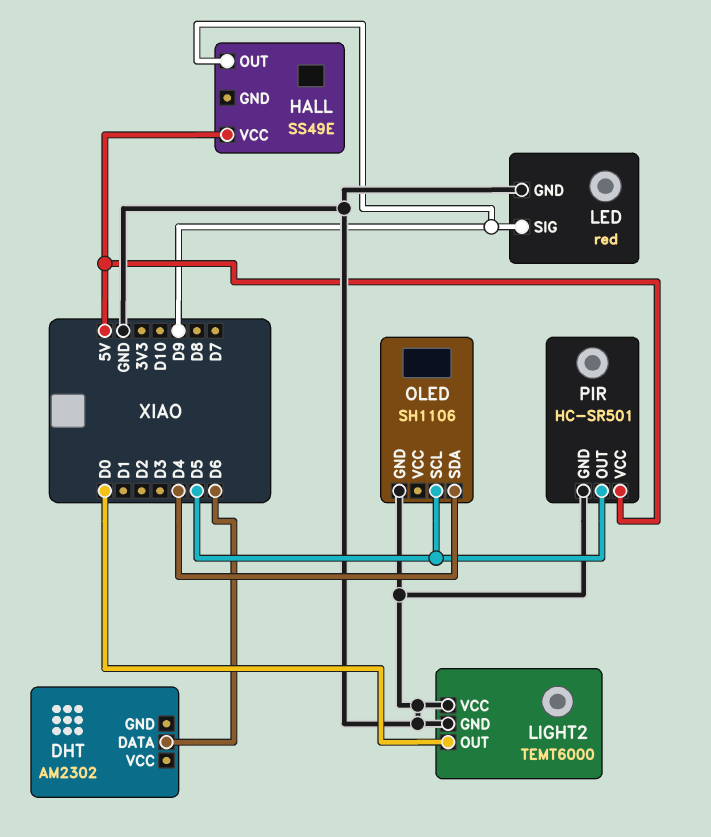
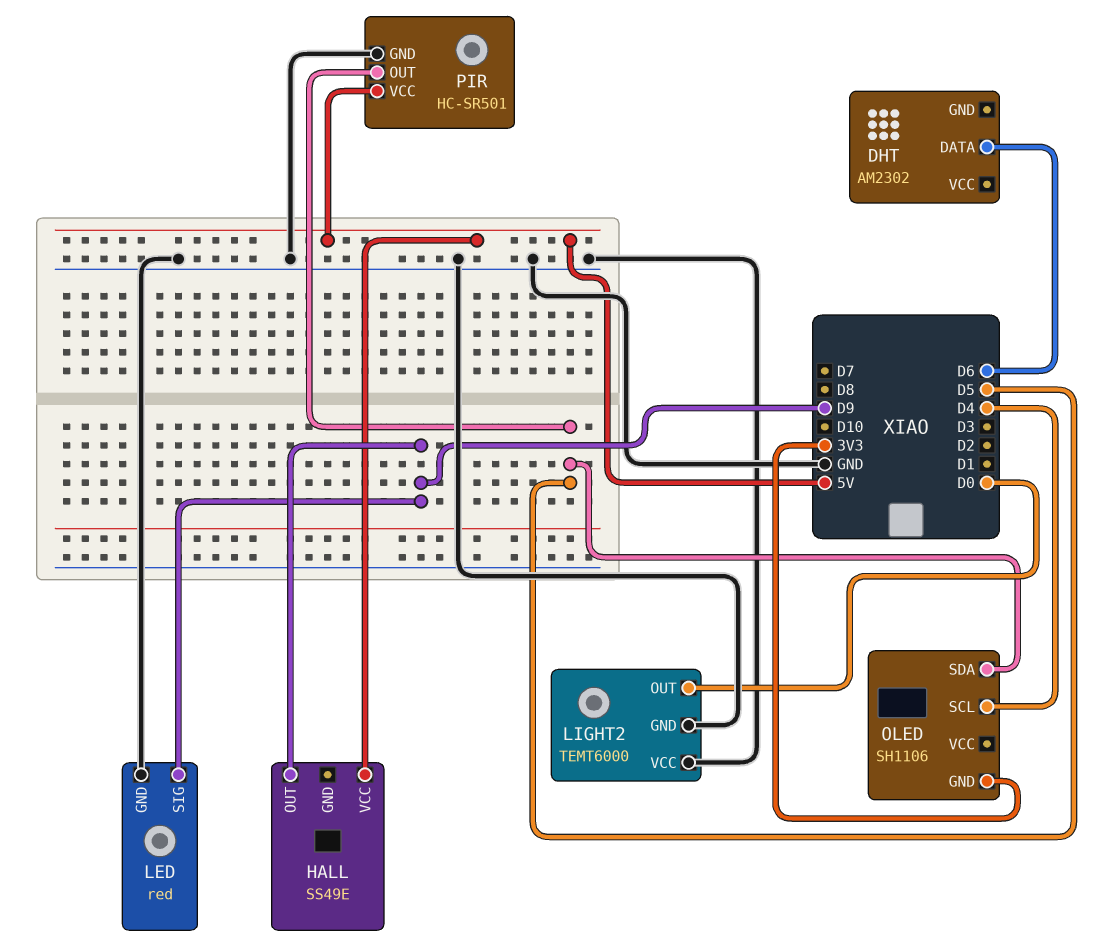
OLED pin GND: GND -> 3V3
OLED pin SCL: D5 -> D4
OLED pin SDA: D4 -> D5

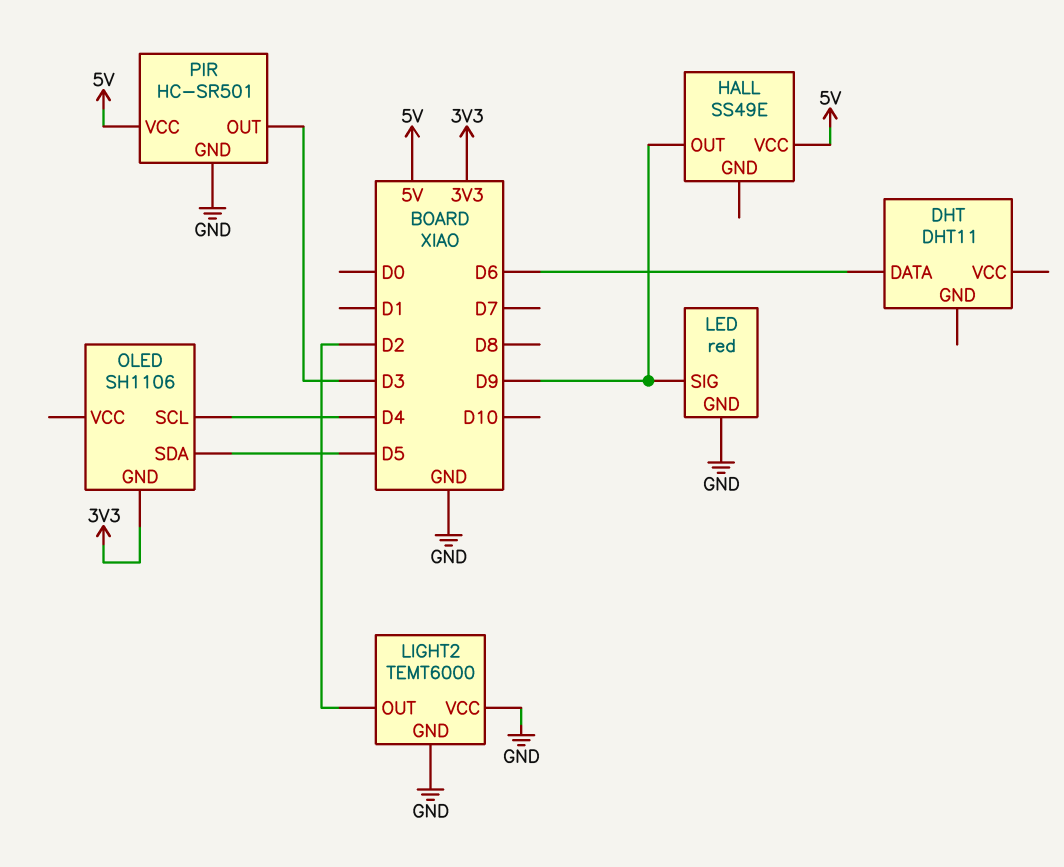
DHT: AM2302 -> DHT11
LIGHT2 pin OUT: D0 -> D2
PIR pin OUT: D5 -> D3

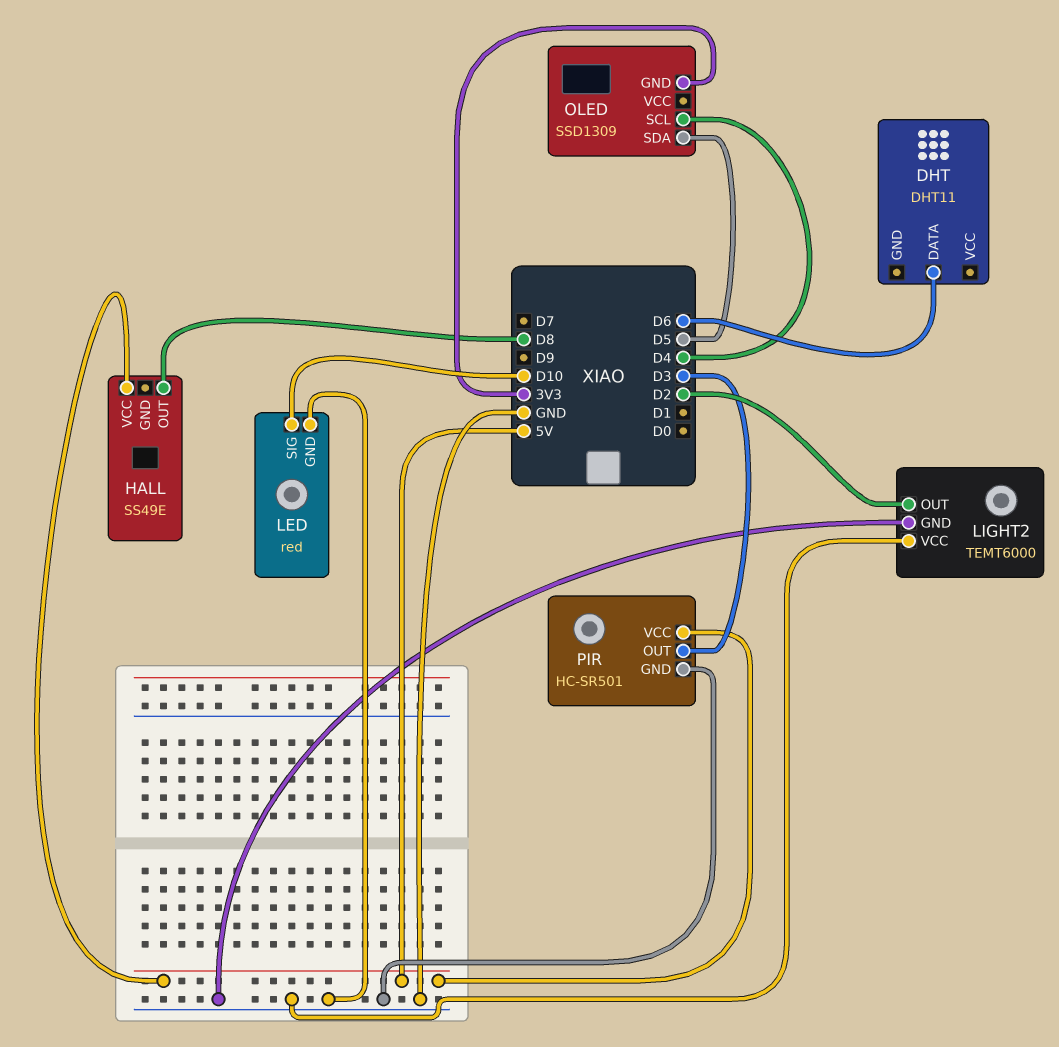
HALL pin OUT: D9 -> D8
LED pin SIG: D9 -> D10
OLED: SH1106 -> SSD1309

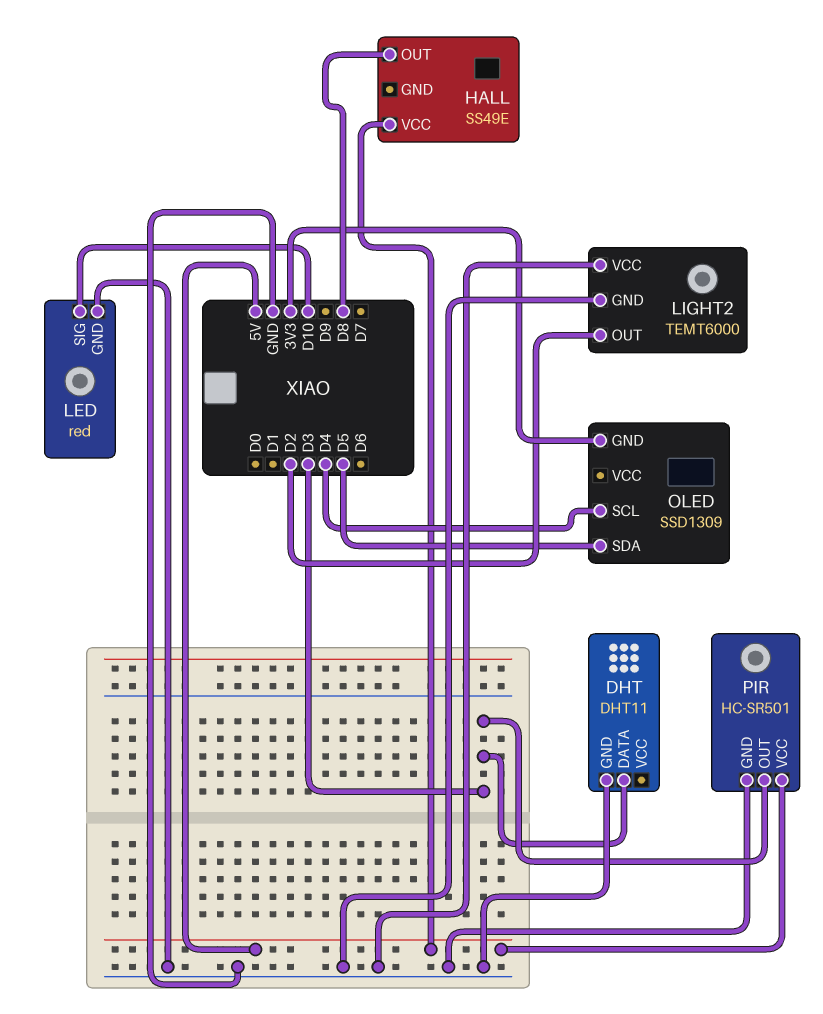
DHT pin DATA: D6 -> D3
DHT pin GND: none -> GND

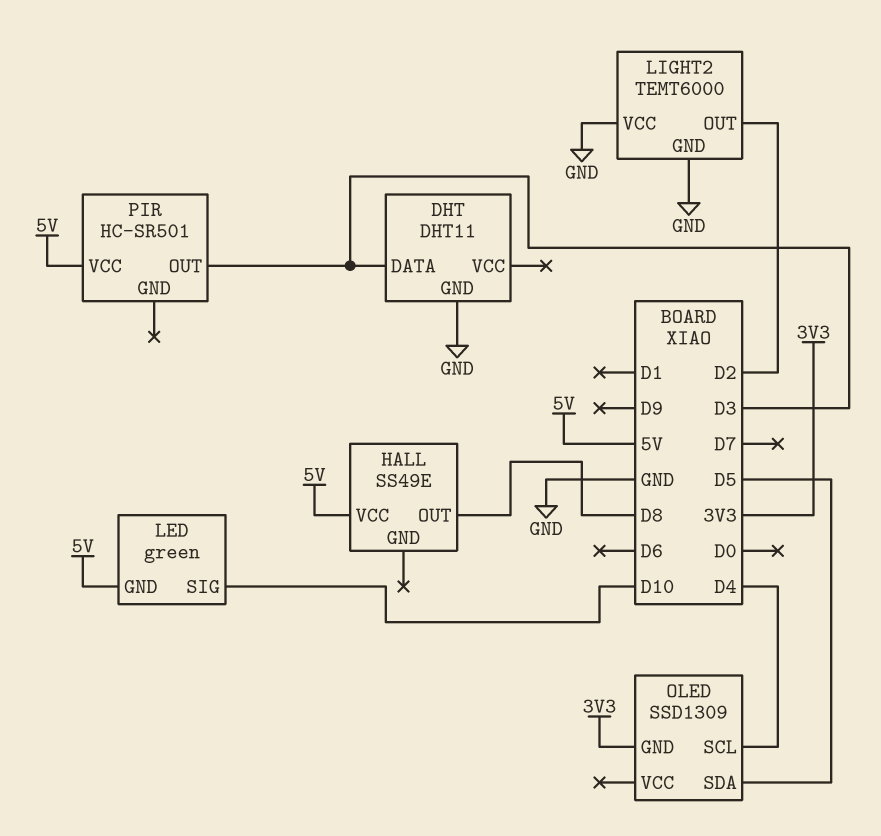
LED: red -> green
LED pin GND: GND -> 5V
PIR pin GND: GND -> none

